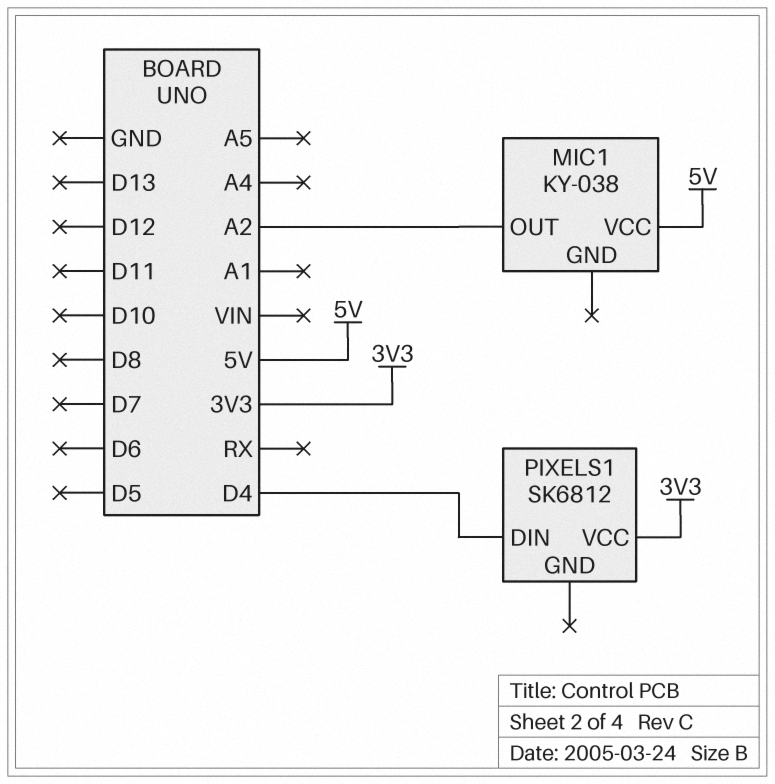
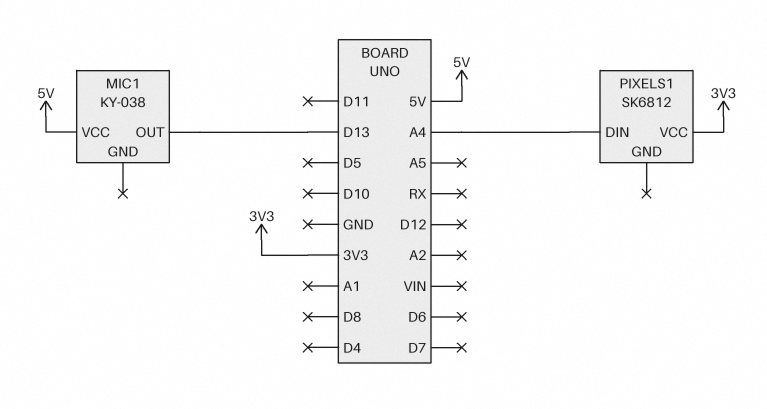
MIC1 pin OUT: A2 -> D13
PIXELS1 pin DIN: D4 -> A4

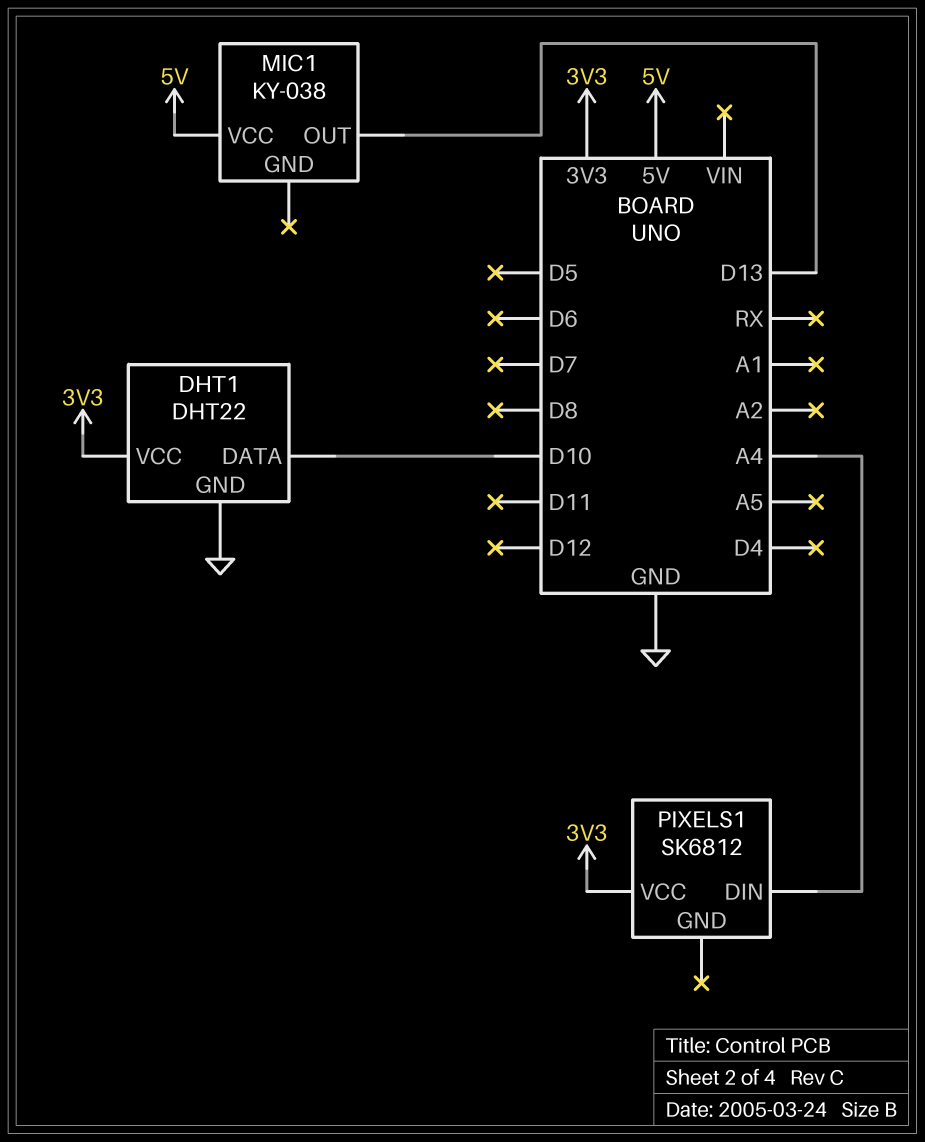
DHT1: none -> DHT22
DHT1 pin DATA: none -> D10
DHT1 pin GND: none -> GND
DHT1 pin VCC: none -> 3V3

